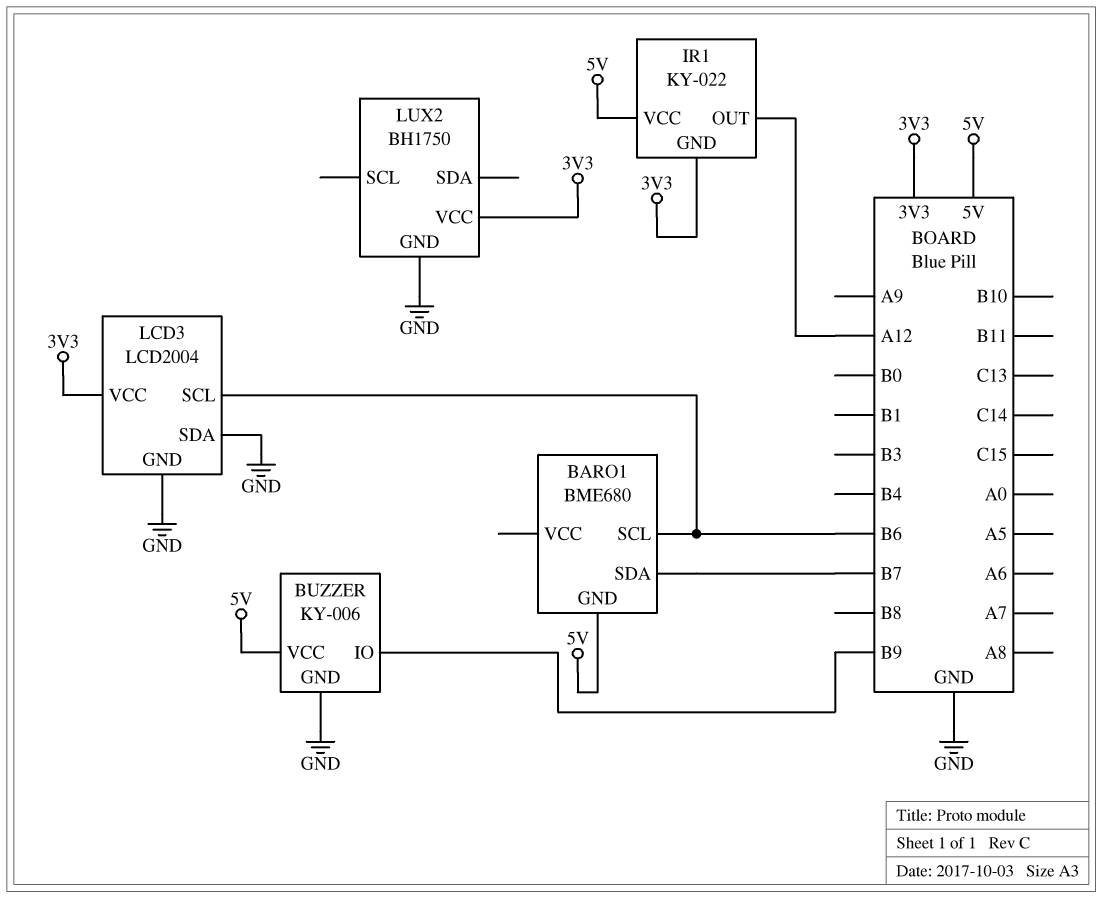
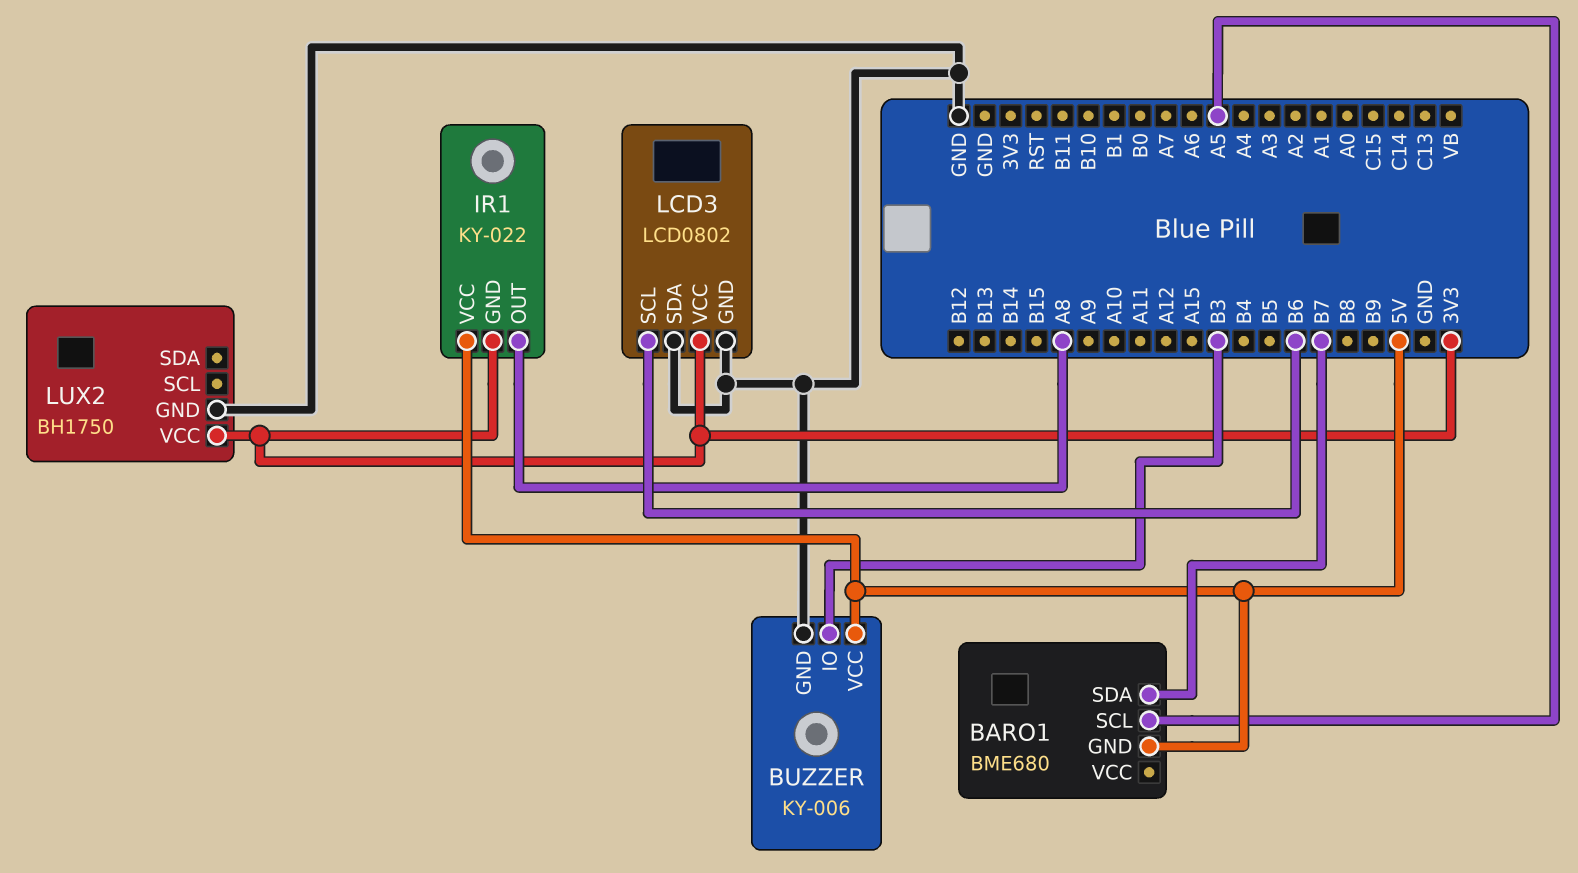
BARO1 pin SCL: B6 -> A5
BUZZER pin IO: B9 -> B3
IR1 pin OUT: A12 -> A8
LCD3: LCD2004 -> LCD0802

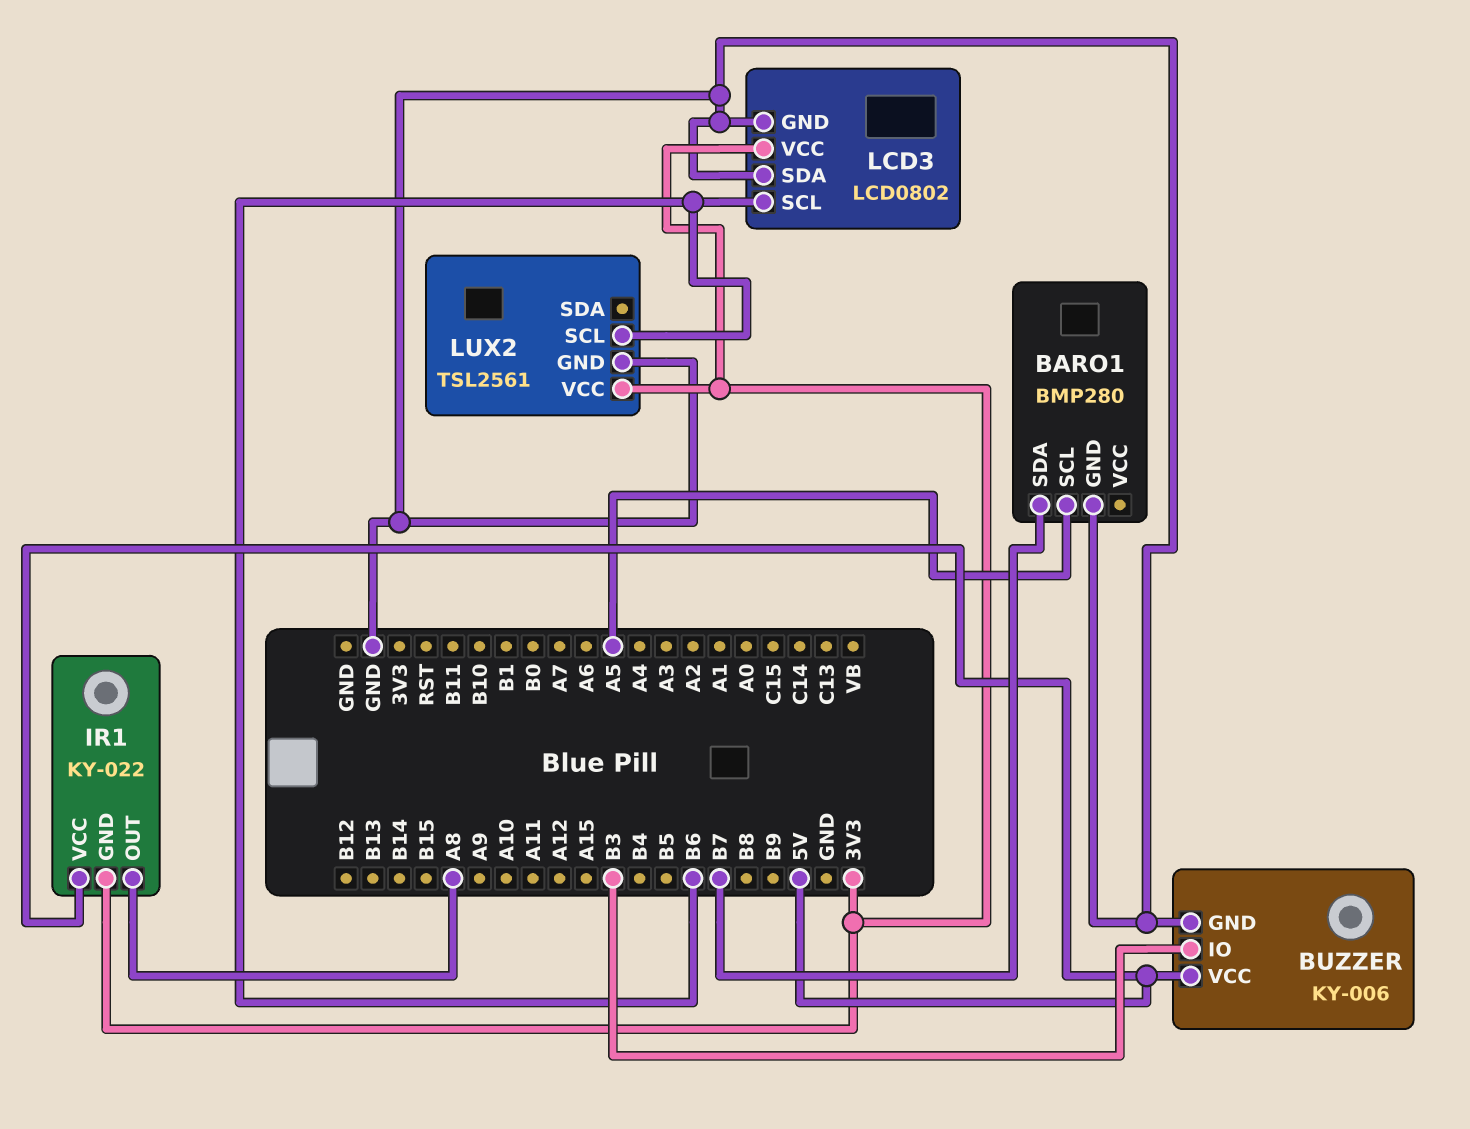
BARO1: BME680 -> BMP280
BARO1 pin GND: 5V -> GND
LUX2: BH1750 -> TSL2561
LUX2 pin SCL: none -> B6

